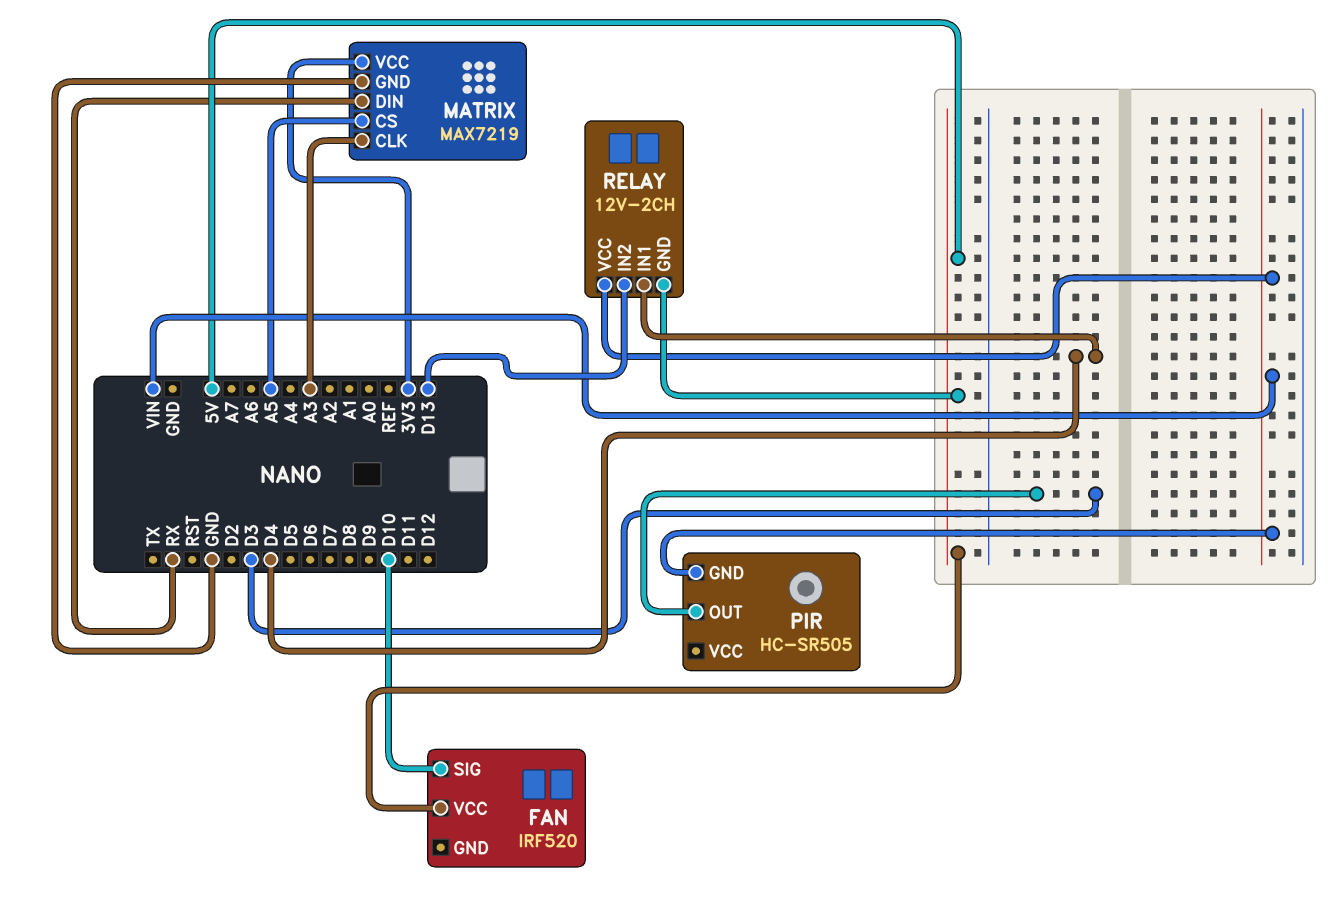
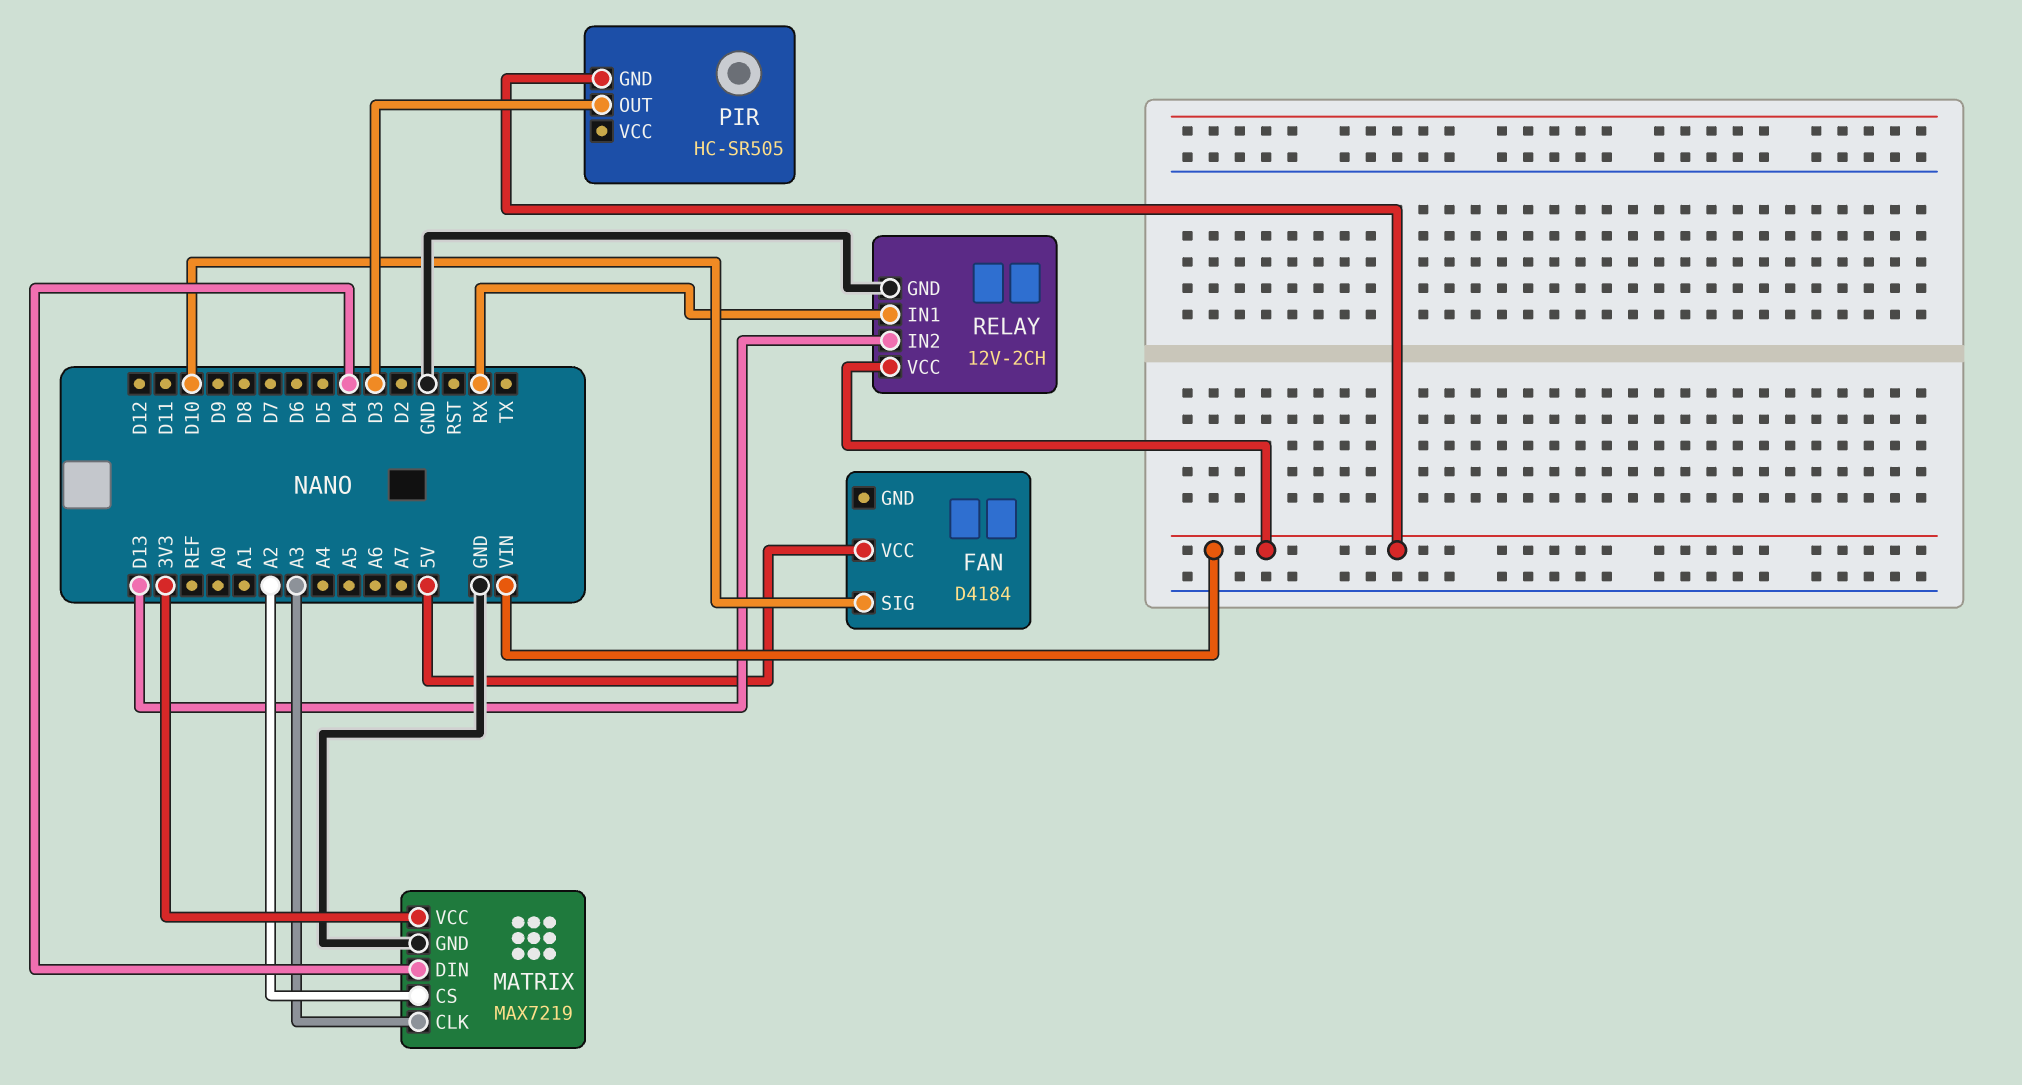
FAN: IRF520 -> D4184
MATRIX pin CS: A5 -> A2
MATRIX pin DIN: RX -> D4
RELAY pin GND: 5V -> GND
RELAY pin IN1: D4 -> RX

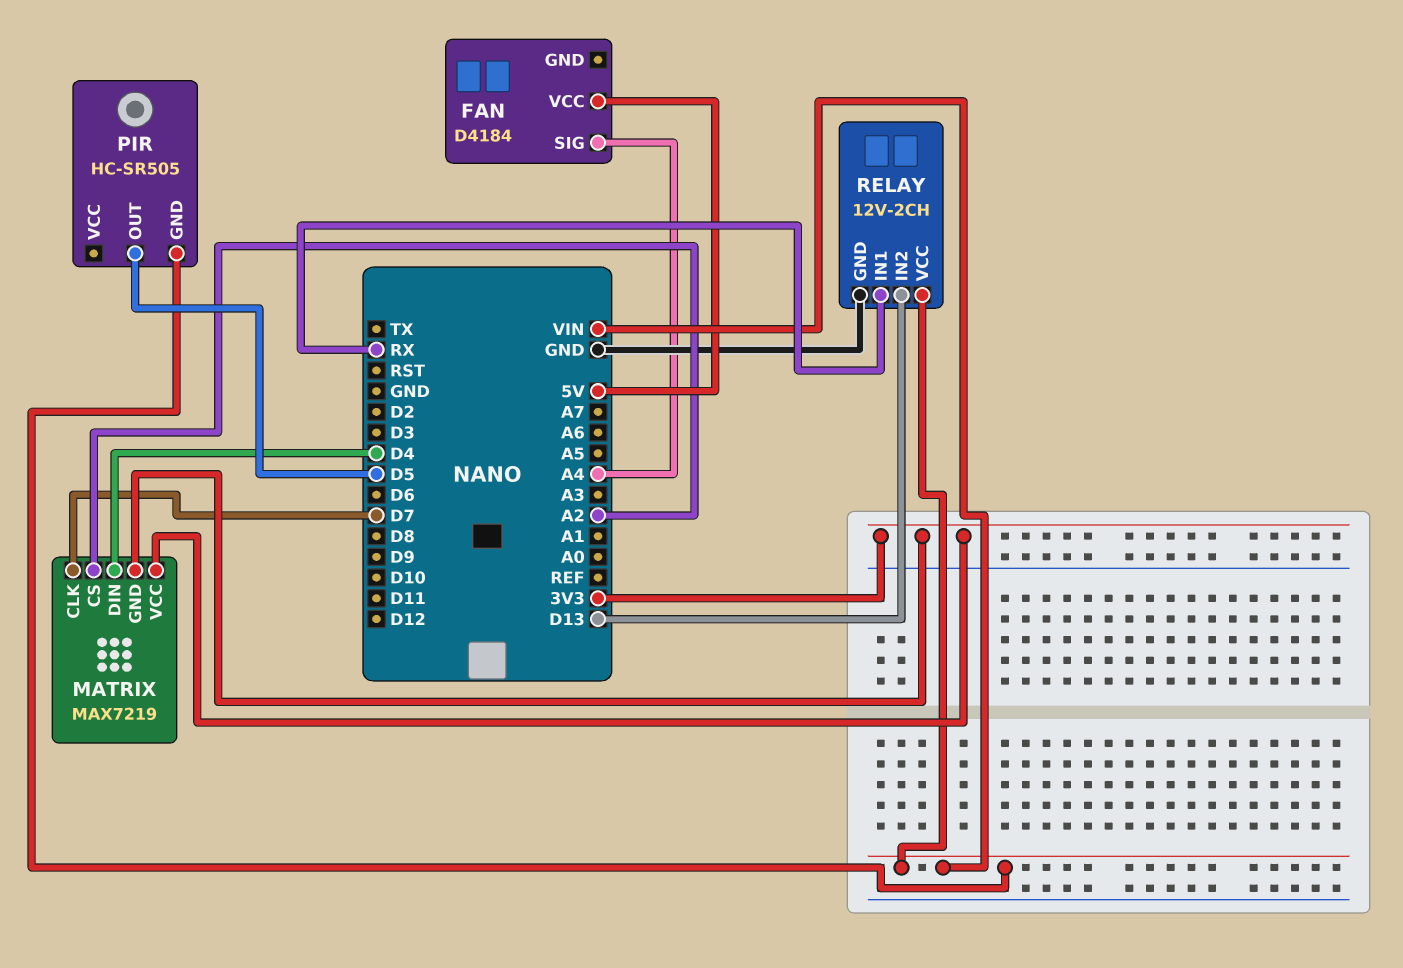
FAN pin SIG: D10 -> A4
MATRIX pin CLK: A3 -> D7
MATRIX pin GND: GND -> 3V3
PIR pin OUT: D3 -> D5

